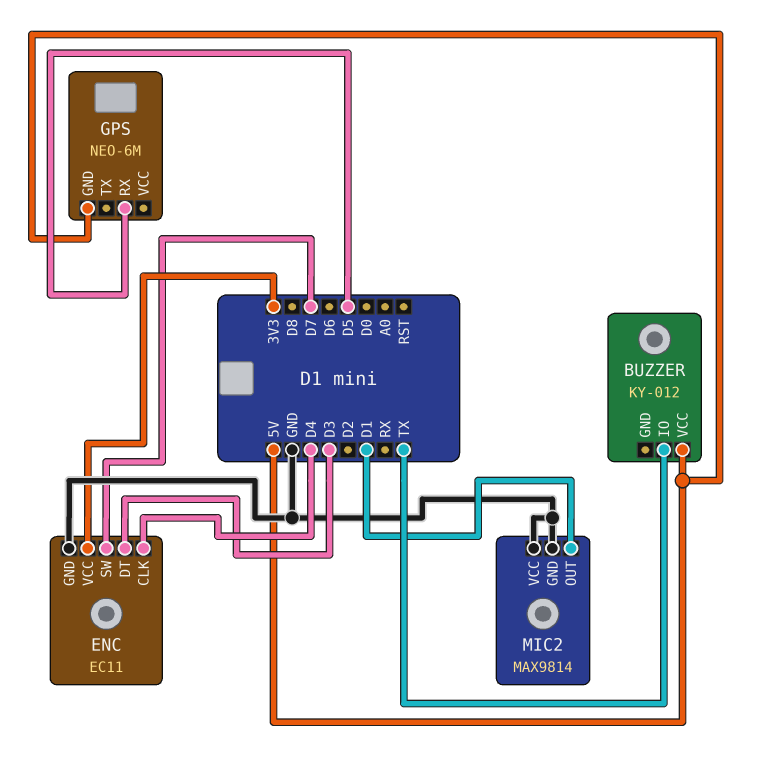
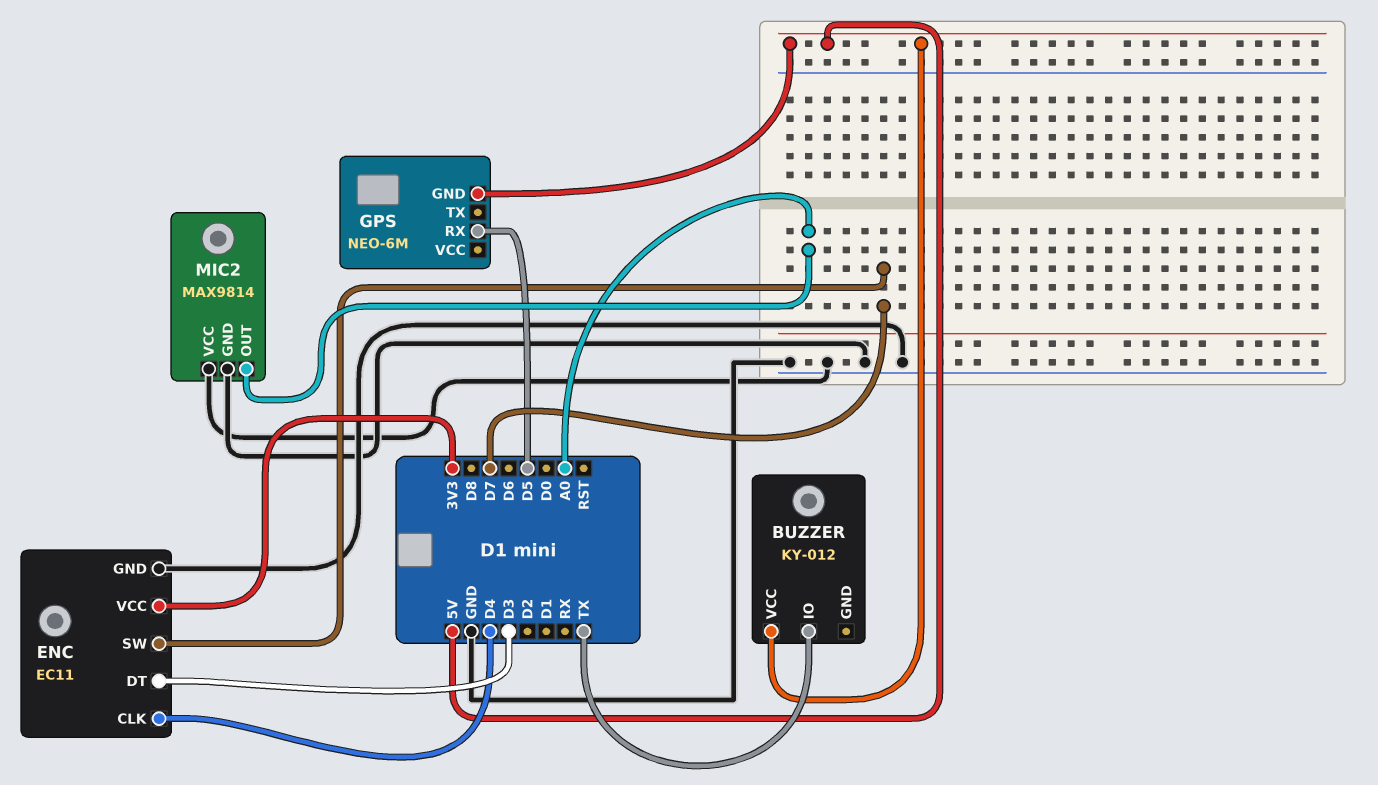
MIC2 pin OUT: D1 -> A0

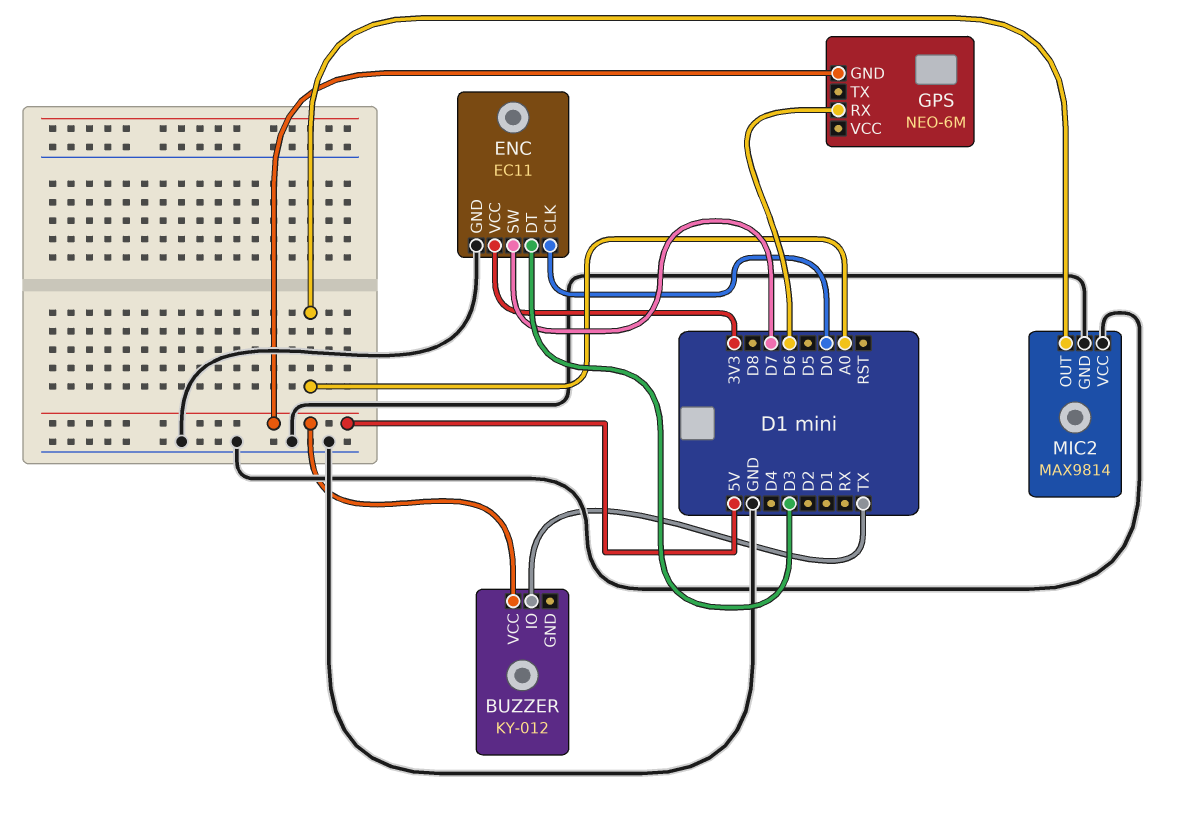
ENC pin CLK: D4 -> D0
GPS pin RX: D5 -> D6

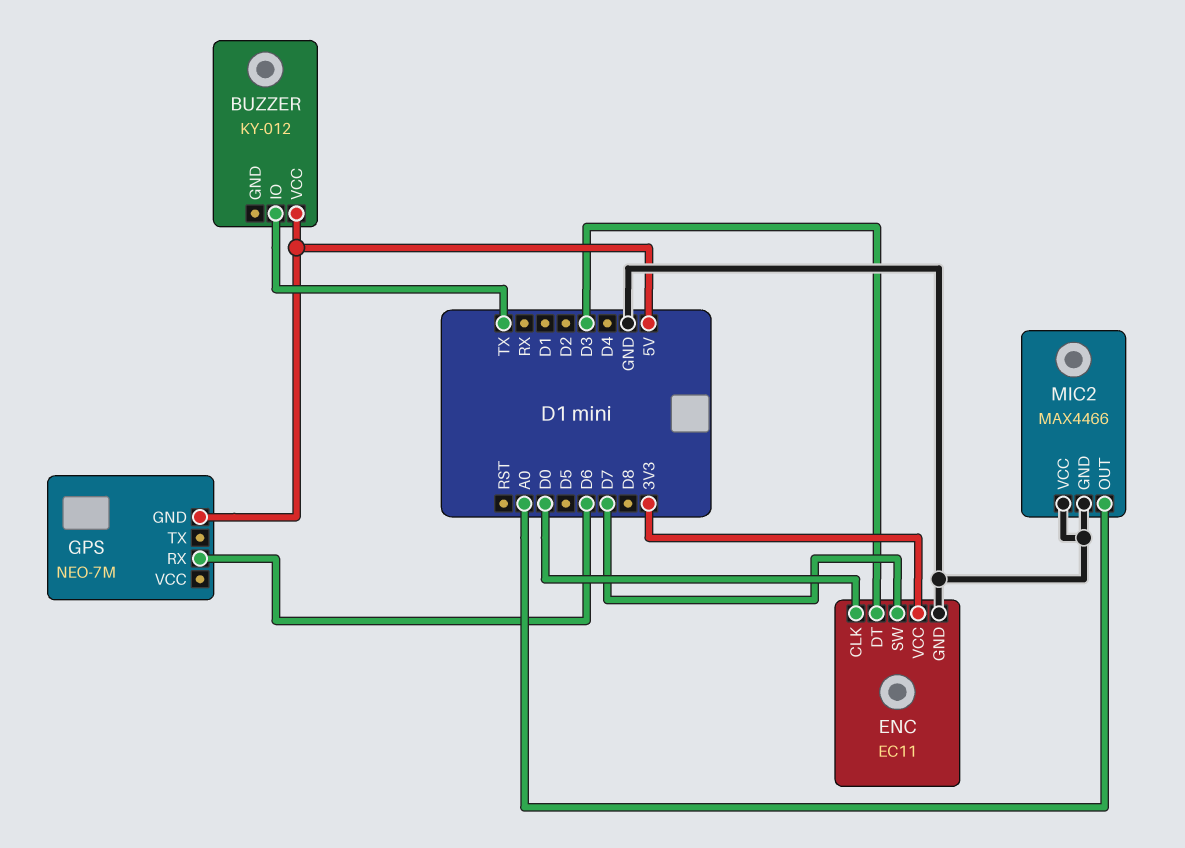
GPS: NEO-6M -> NEO-7M
MIC2: MAX9814 -> MAX4466

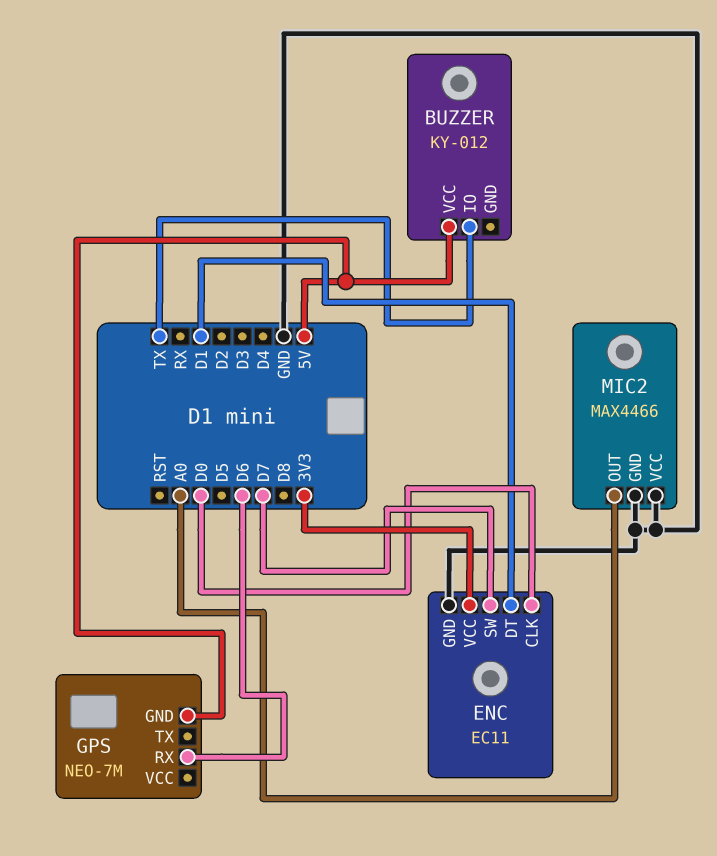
ENC pin DT: D3 -> D1

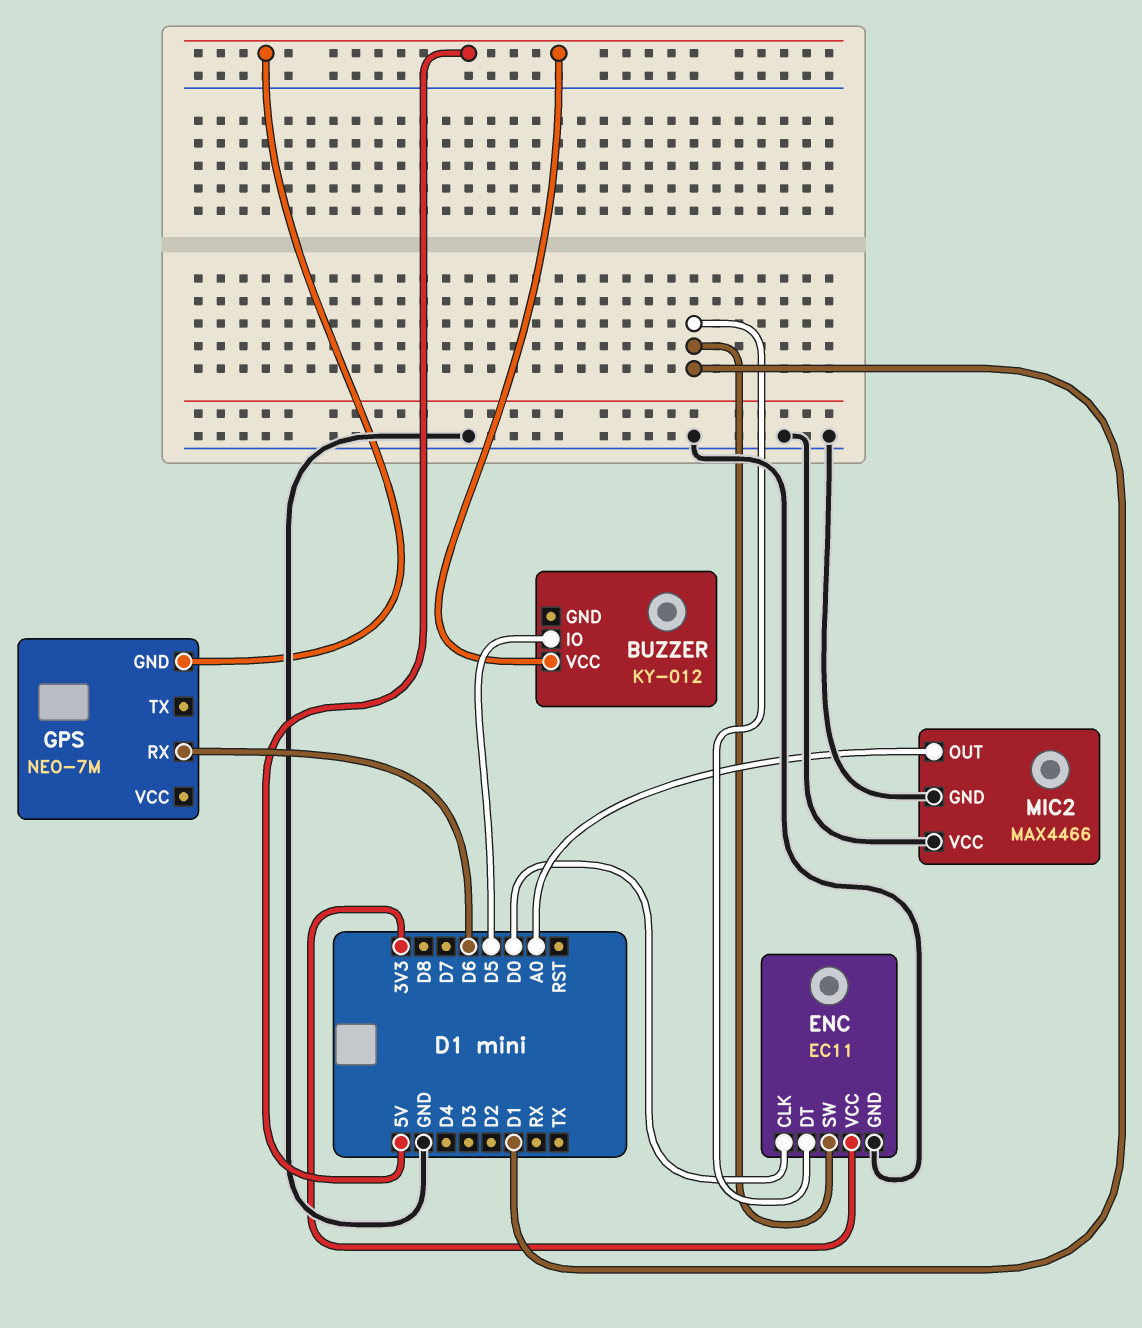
BUZZER pin IO: TX -> D5
ENC pin SW: D7 -> D1

